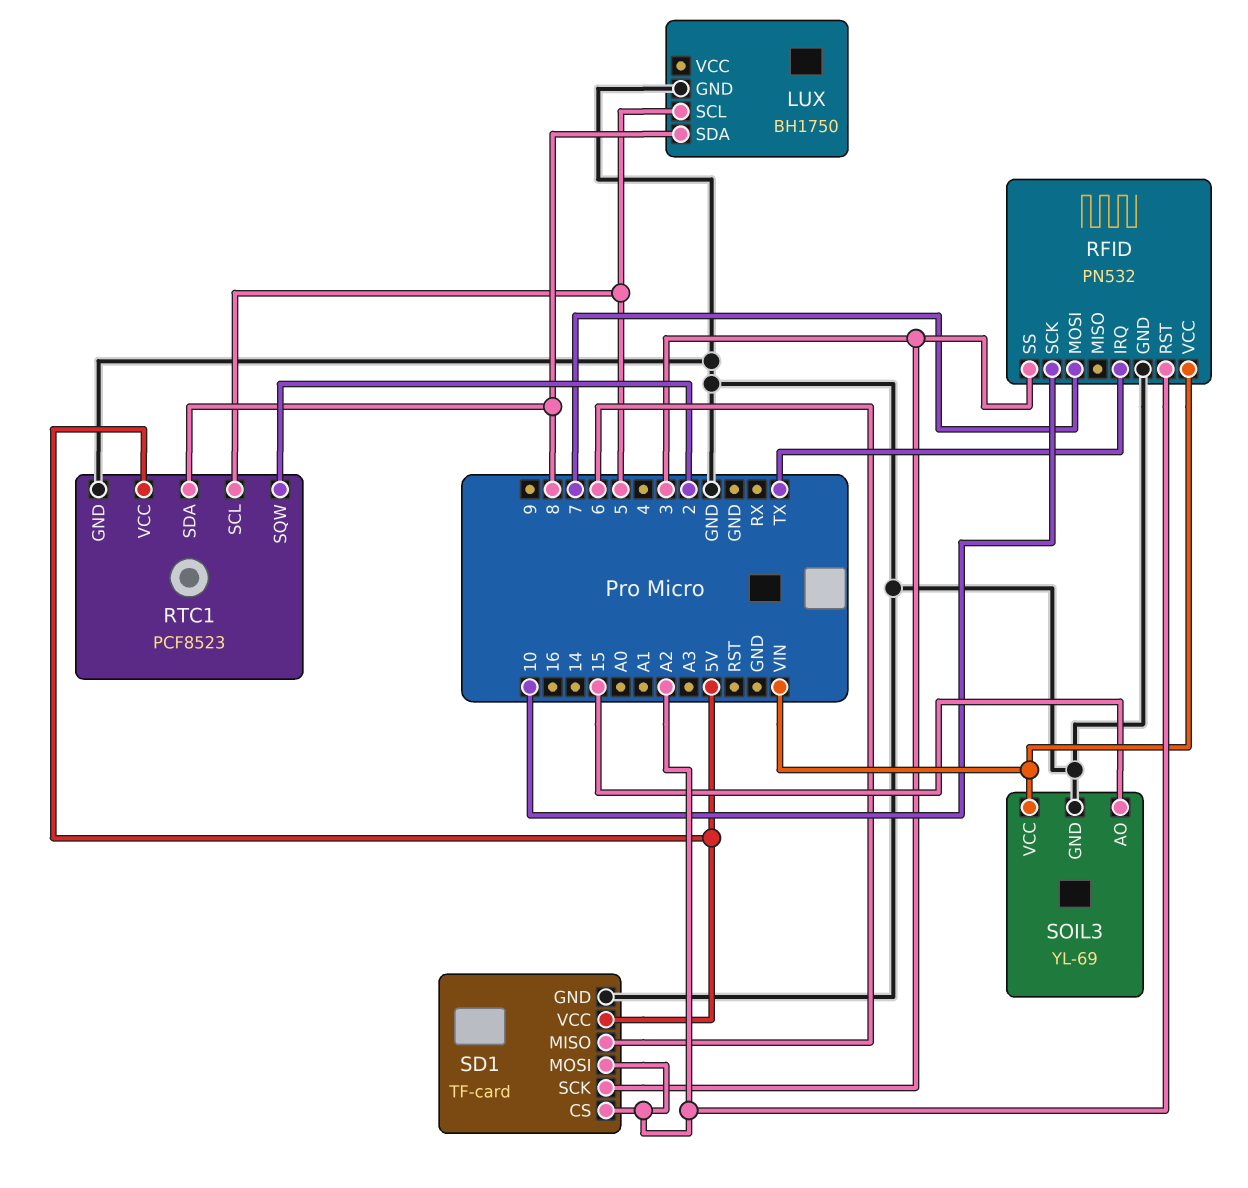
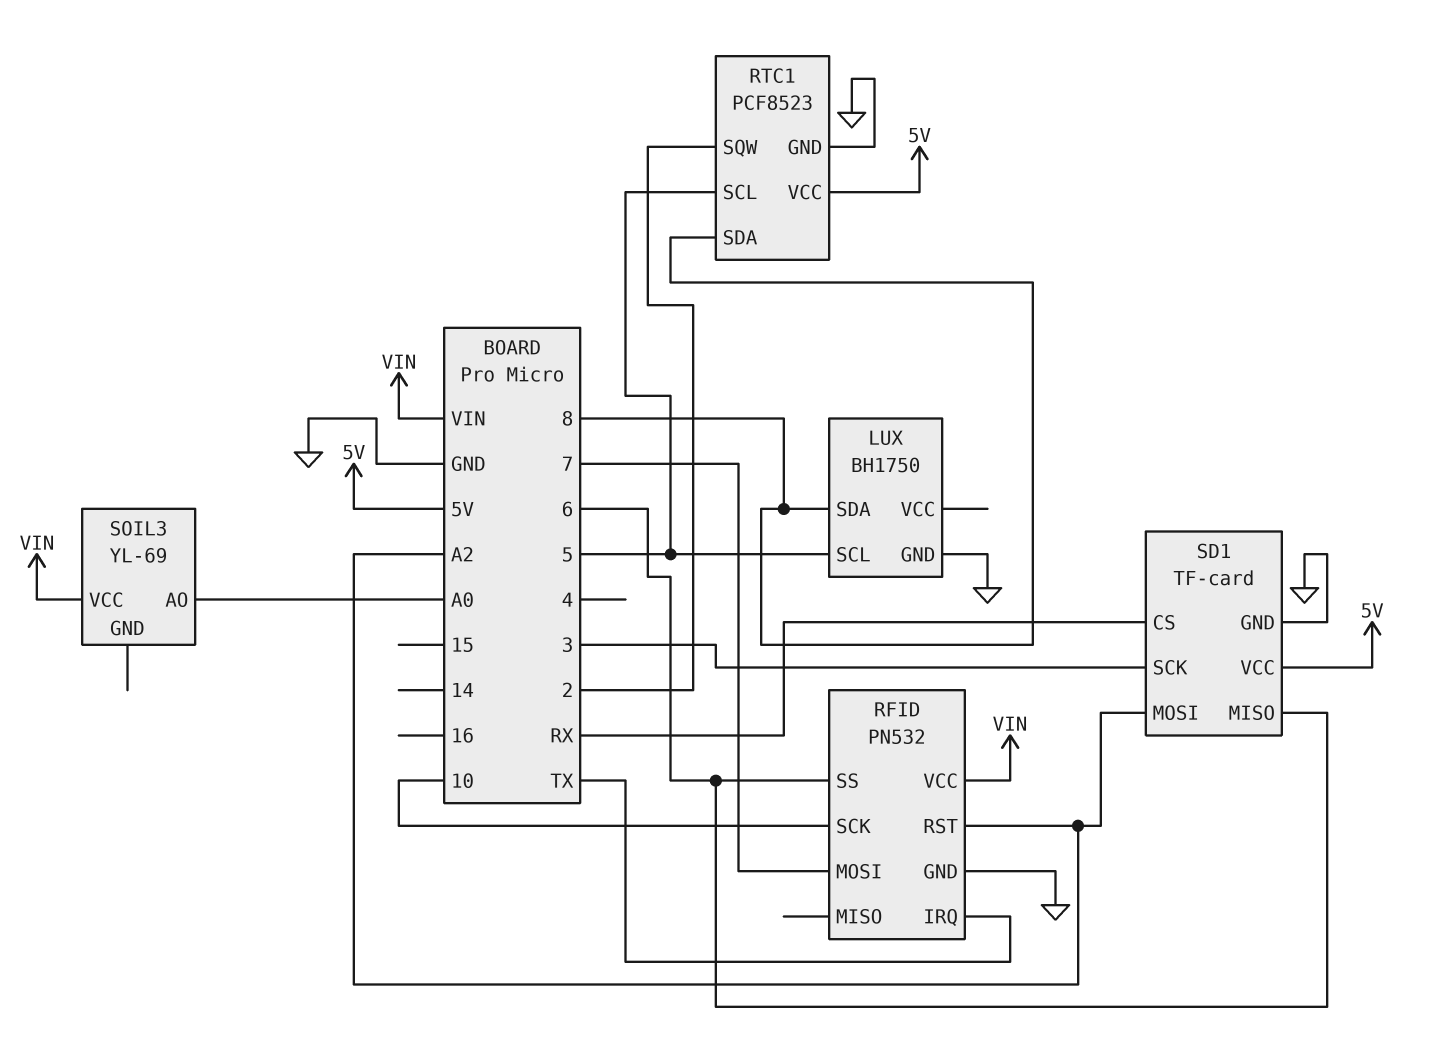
RFID pin SS: 3 -> 6
SD1 pin CS: A2 -> RX
SOIL3 pin AO: 15 -> A0
SOIL3 pin GND: GND -> none

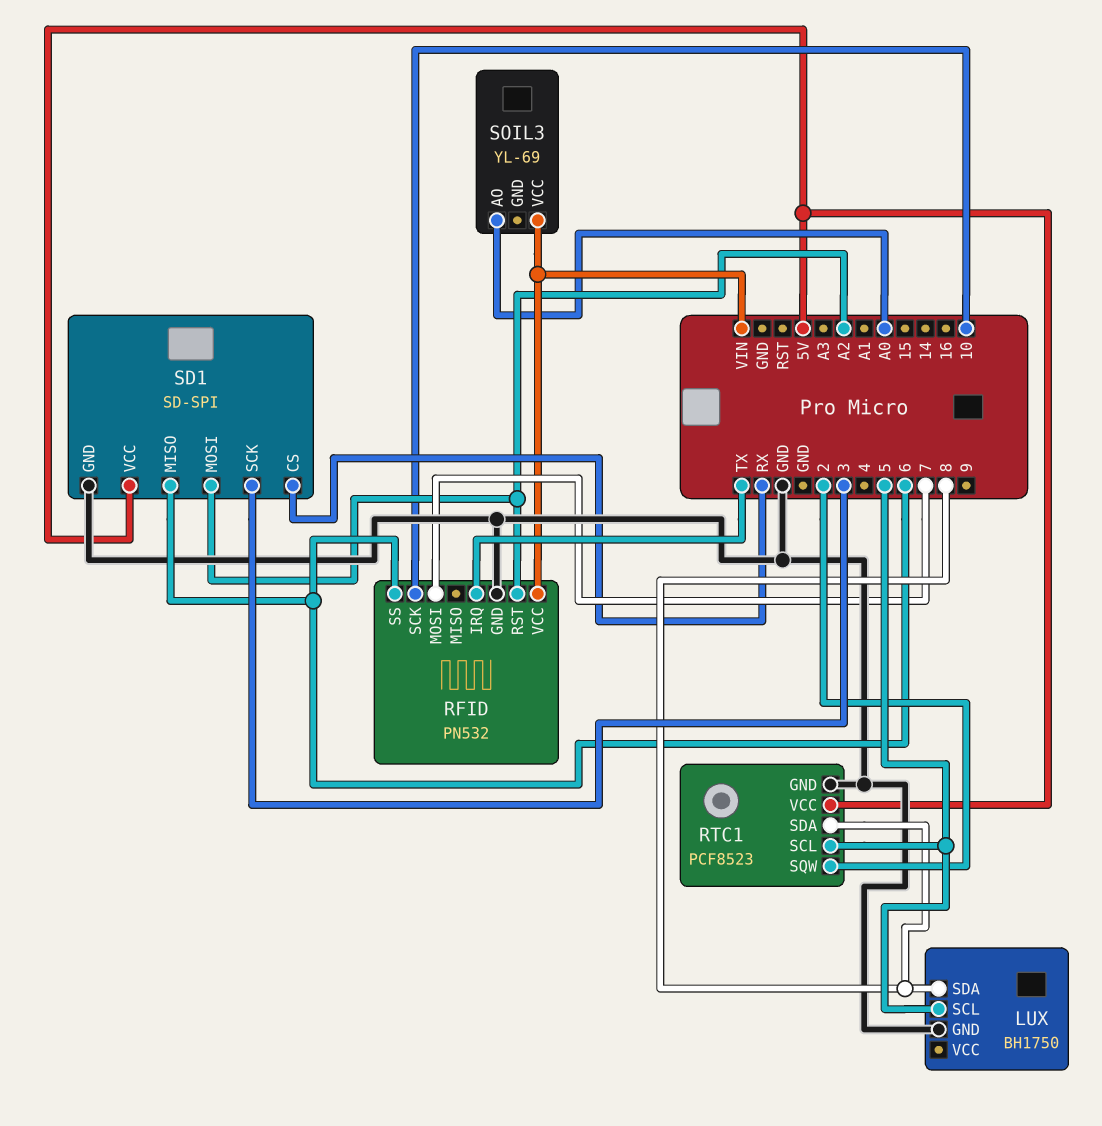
SD1: TF-card -> SD-SPI

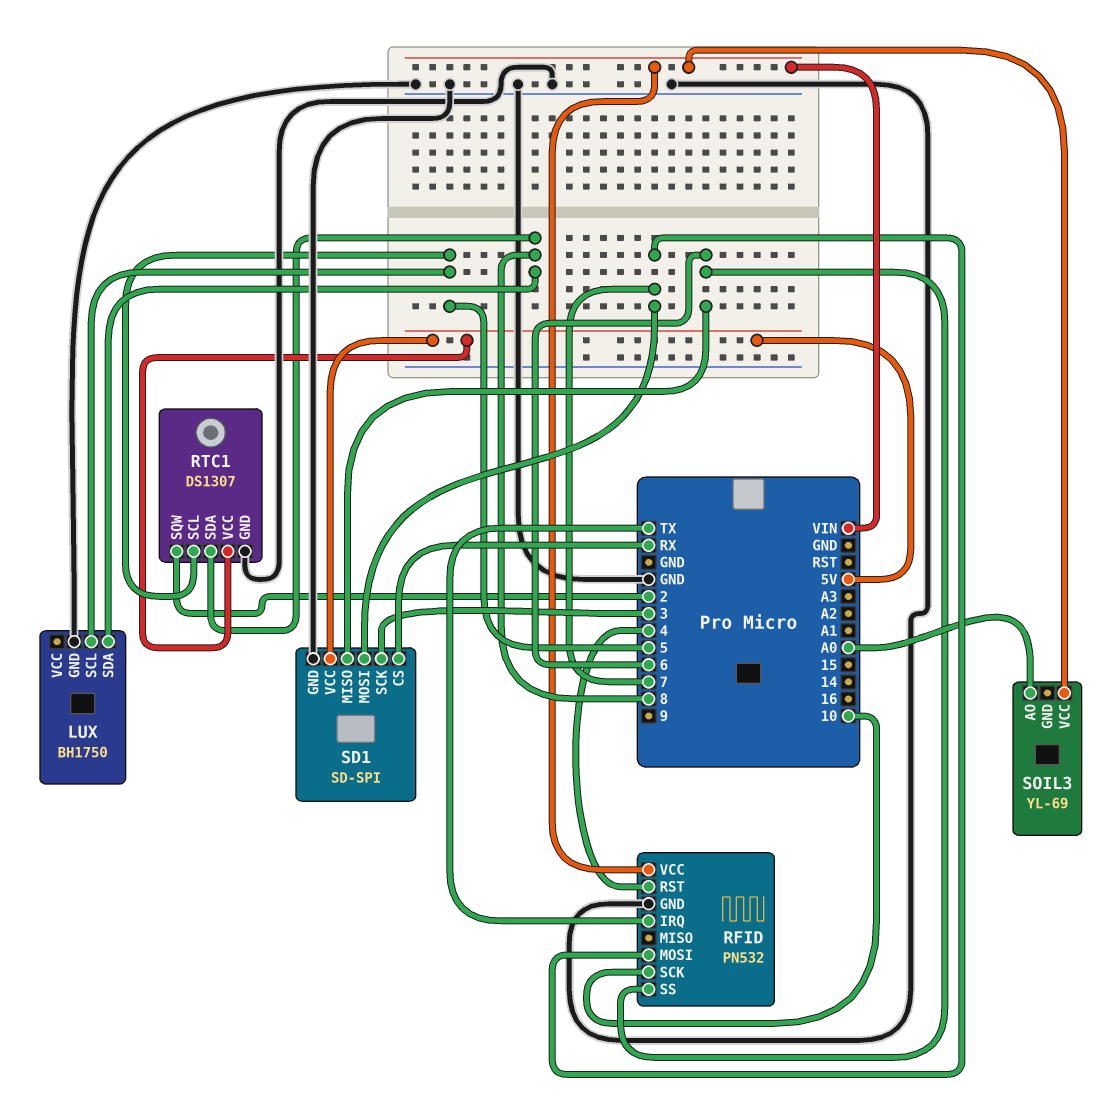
RFID pin RST: A2 -> 4
RTC1: PCF8523 -> DS1307
SD1 pin MOSI: A2 -> 7

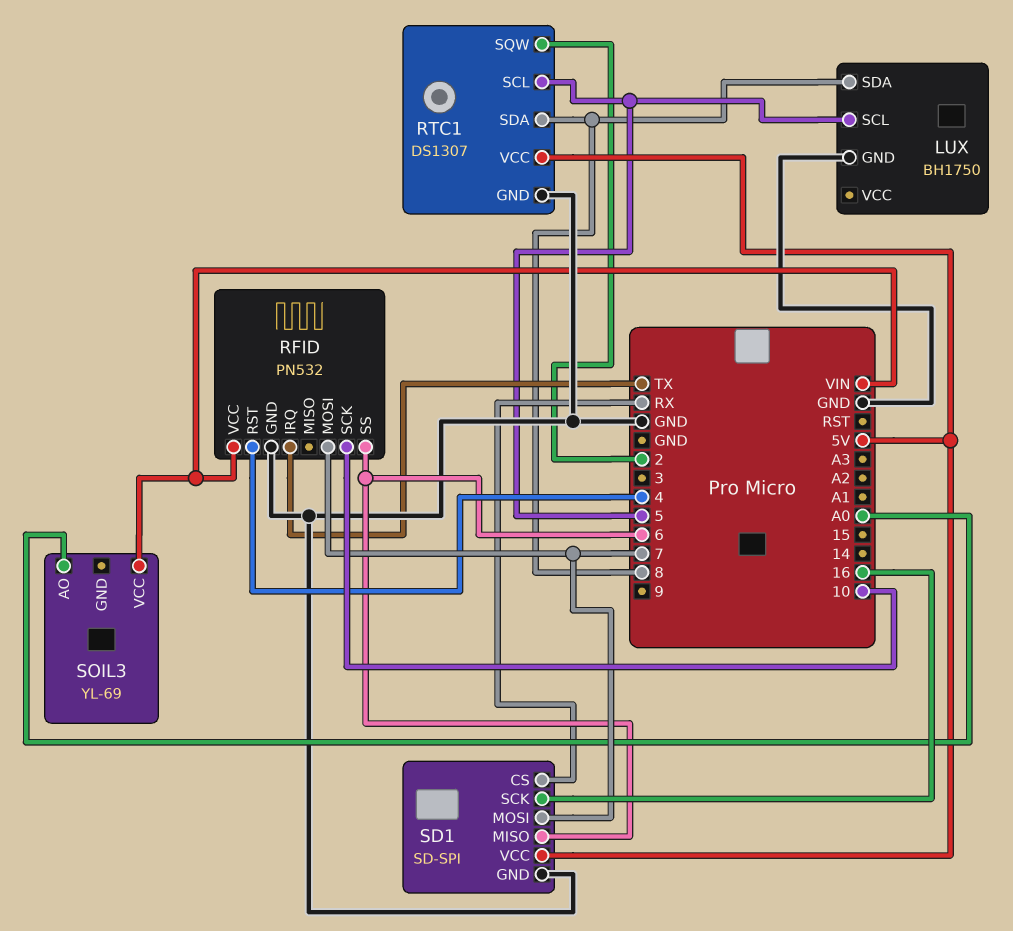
SD1 pin SCK: 3 -> 16

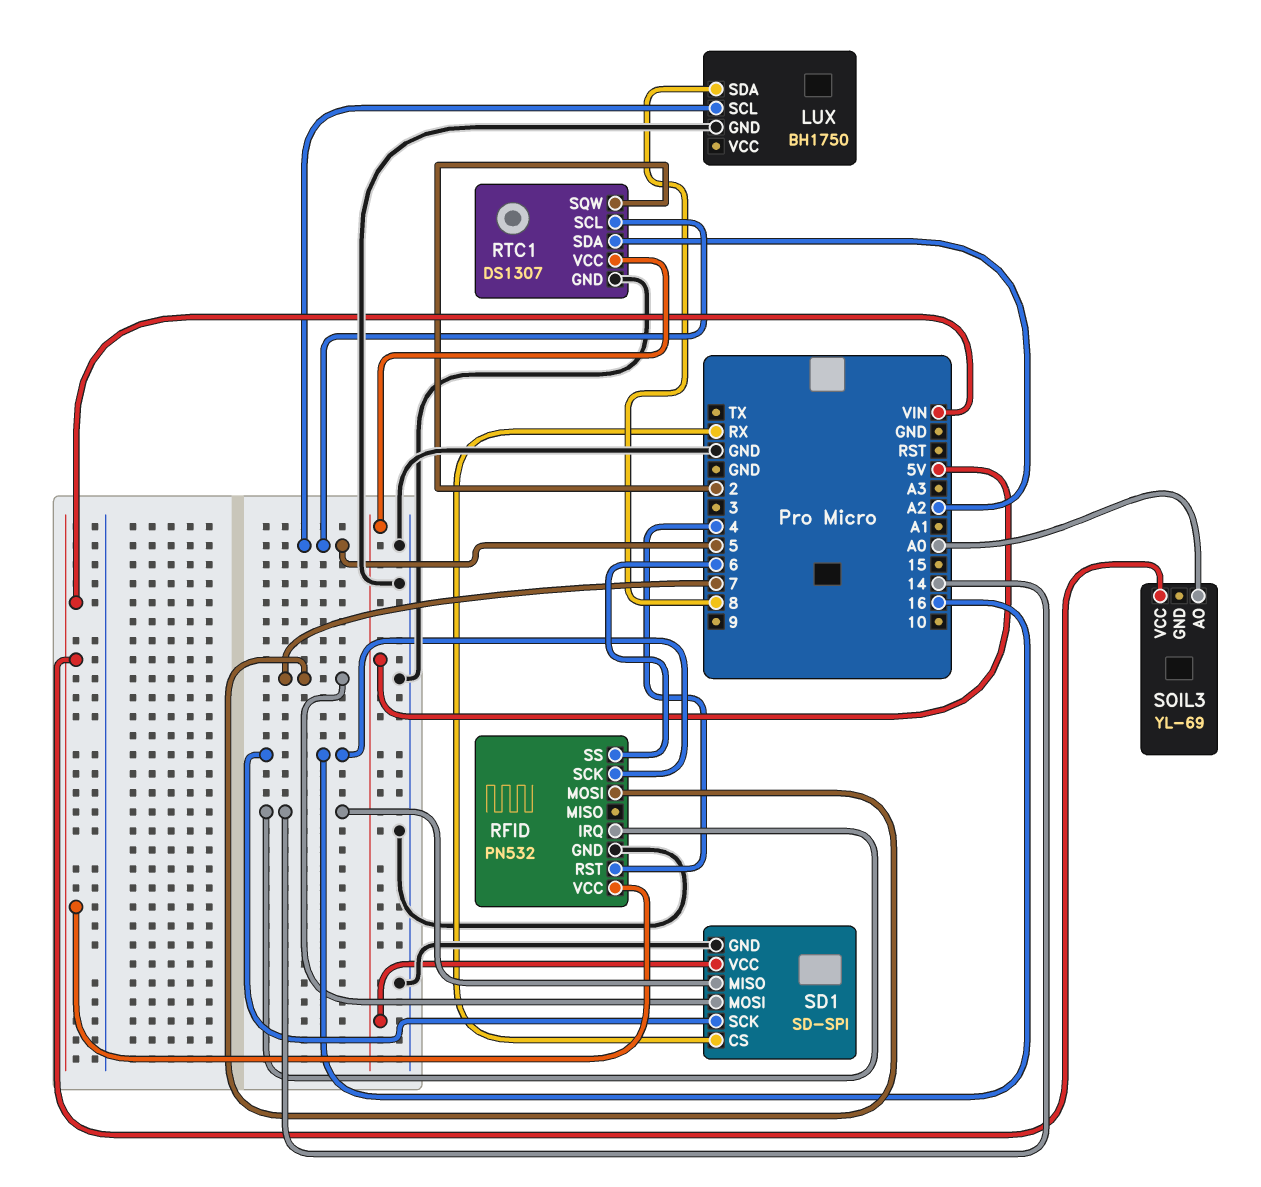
RFID pin IRQ: TX -> 14
RFID pin SCK: 10 -> 16
RTC1 pin SDA: 8 -> A2
SD1 pin MISO: 6 -> 14

